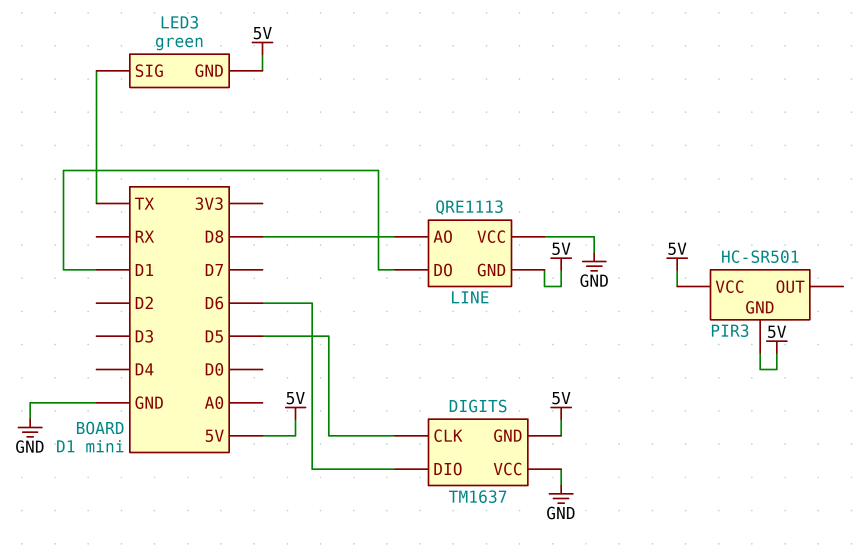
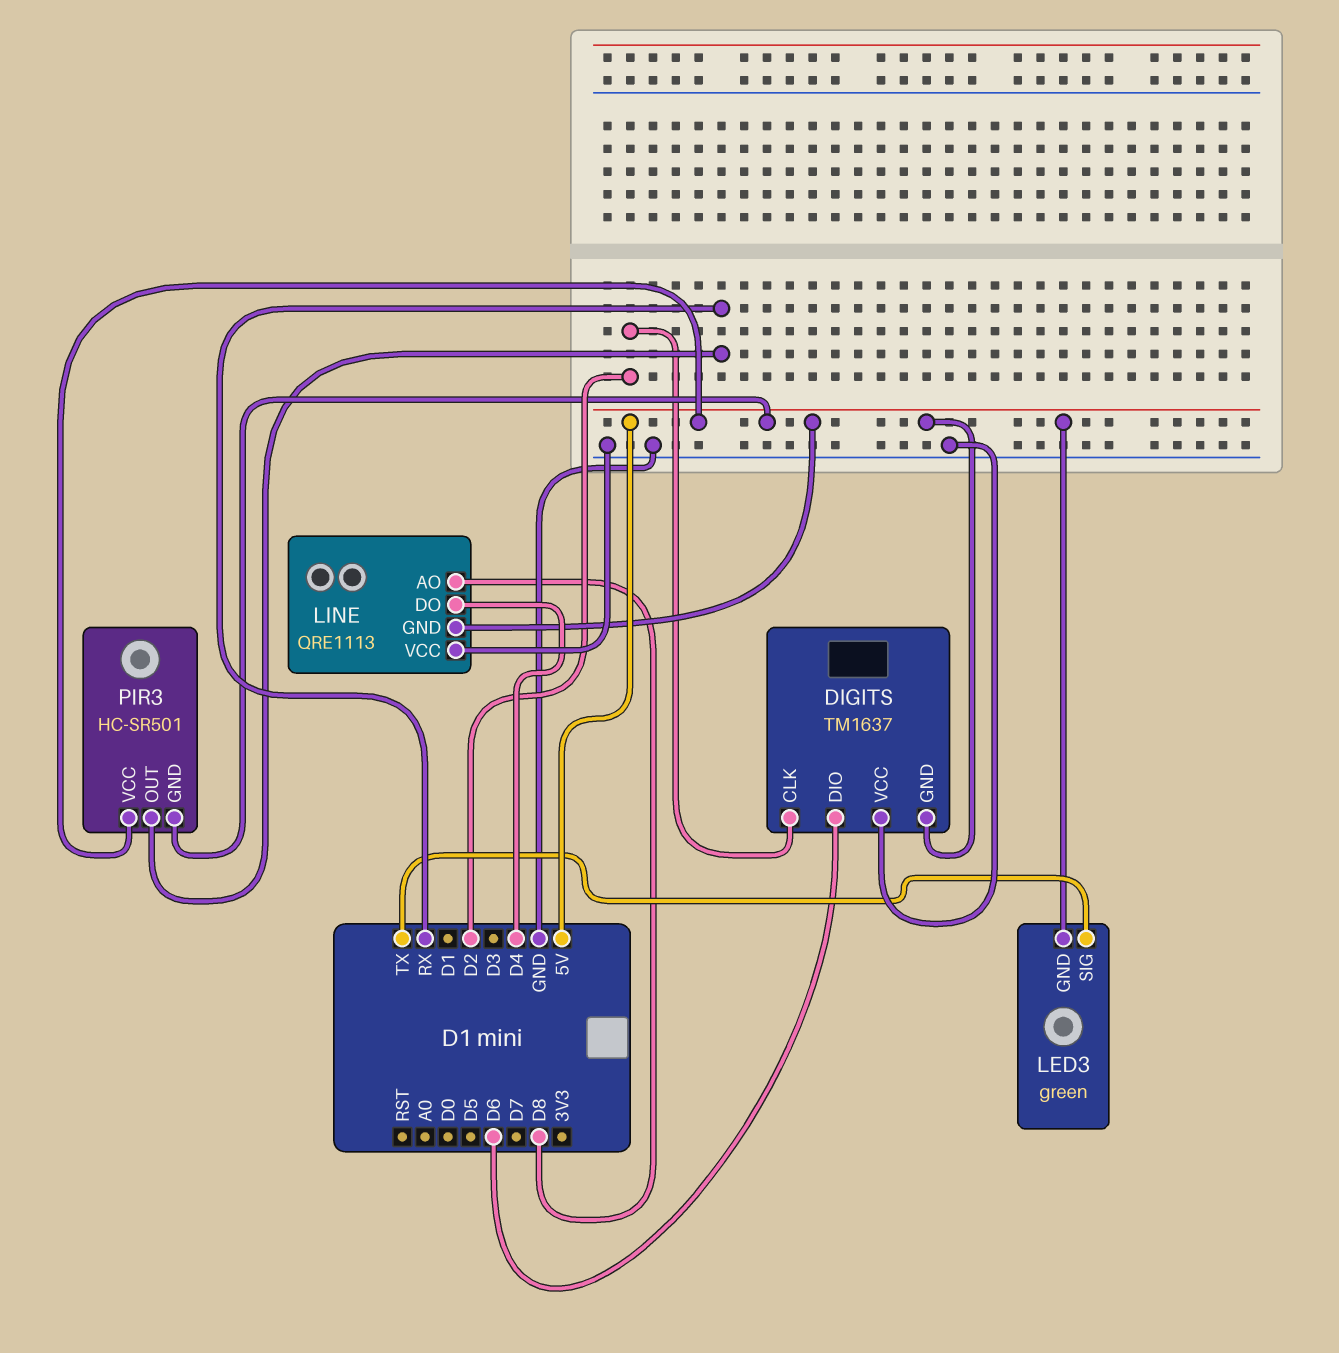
DIGITS pin CLK: D5 -> D2
LINE pin DO: D1 -> D4
PIR3 pin OUT: none -> RX

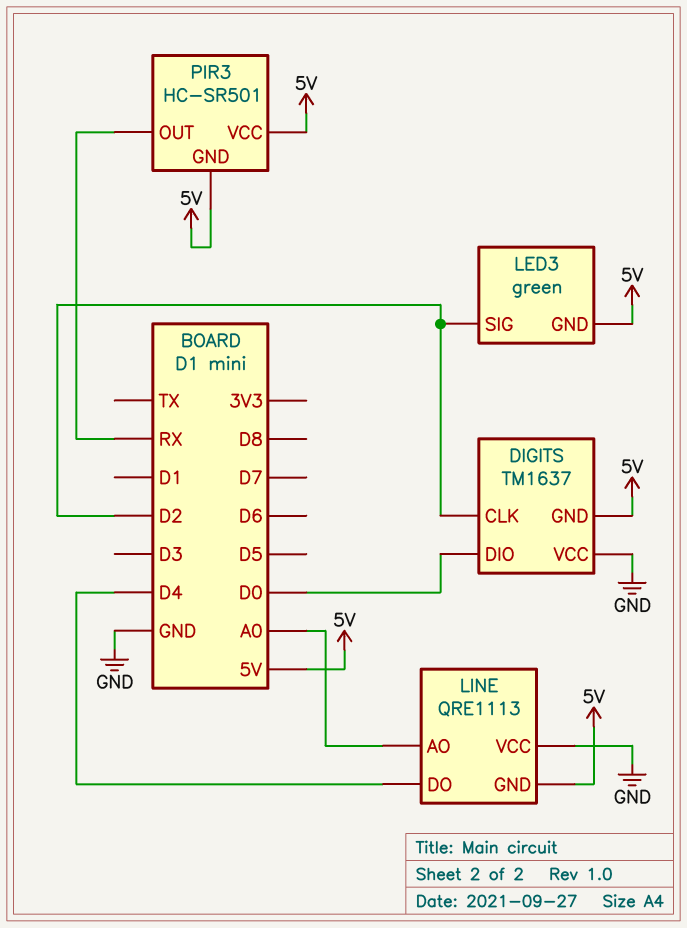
DIGITS pin DIO: D6 -> D0
LED3 pin SIG: TX -> D2
LINE pin AO: D8 -> A0

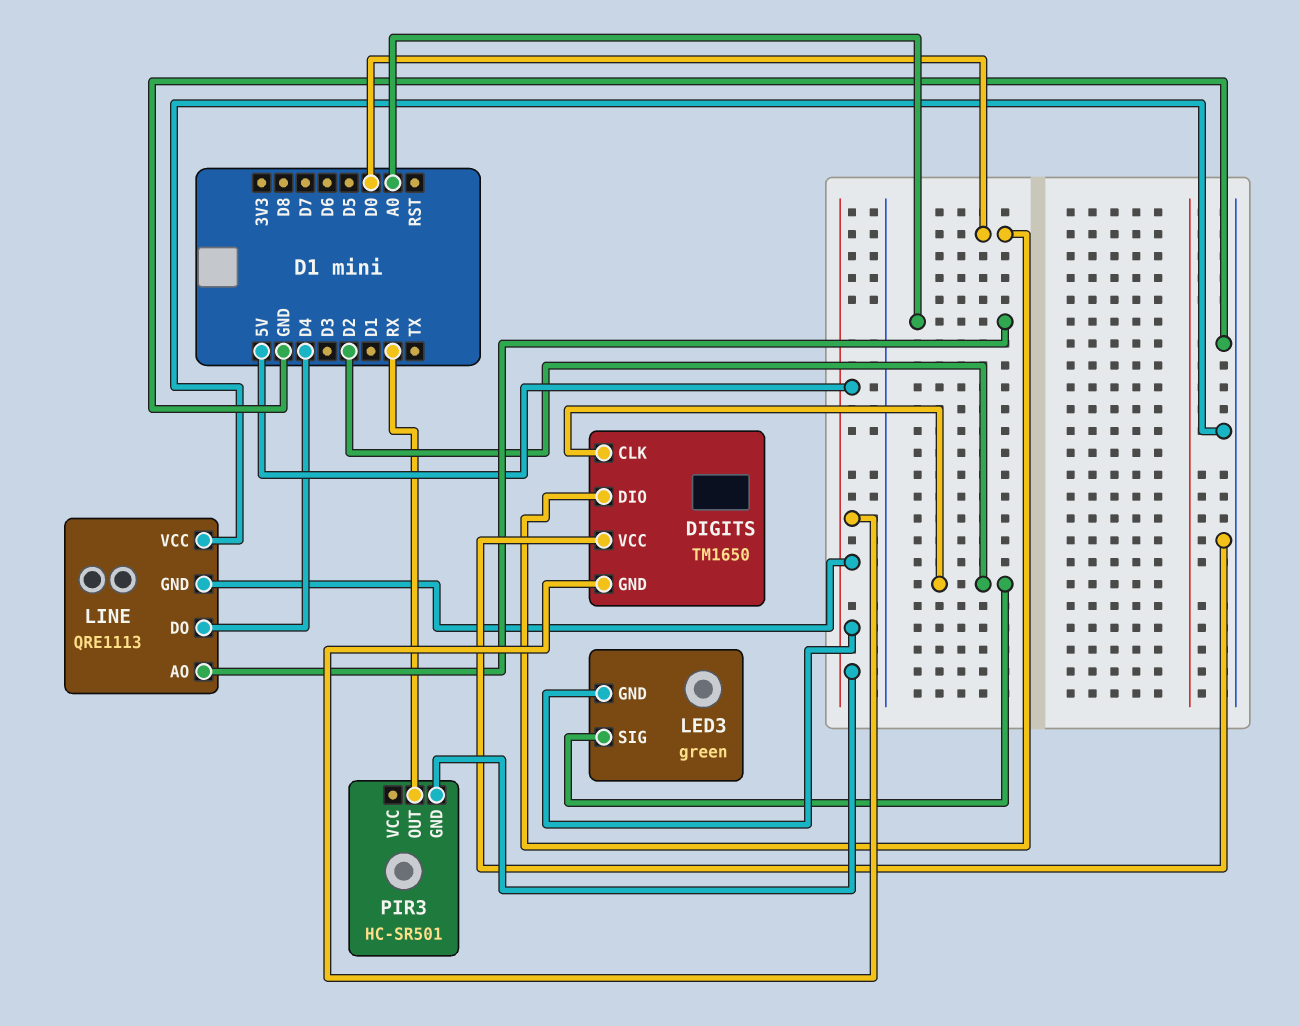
DIGITS: TM1637 -> TM1650
PIR3 pin VCC: 5V -> none

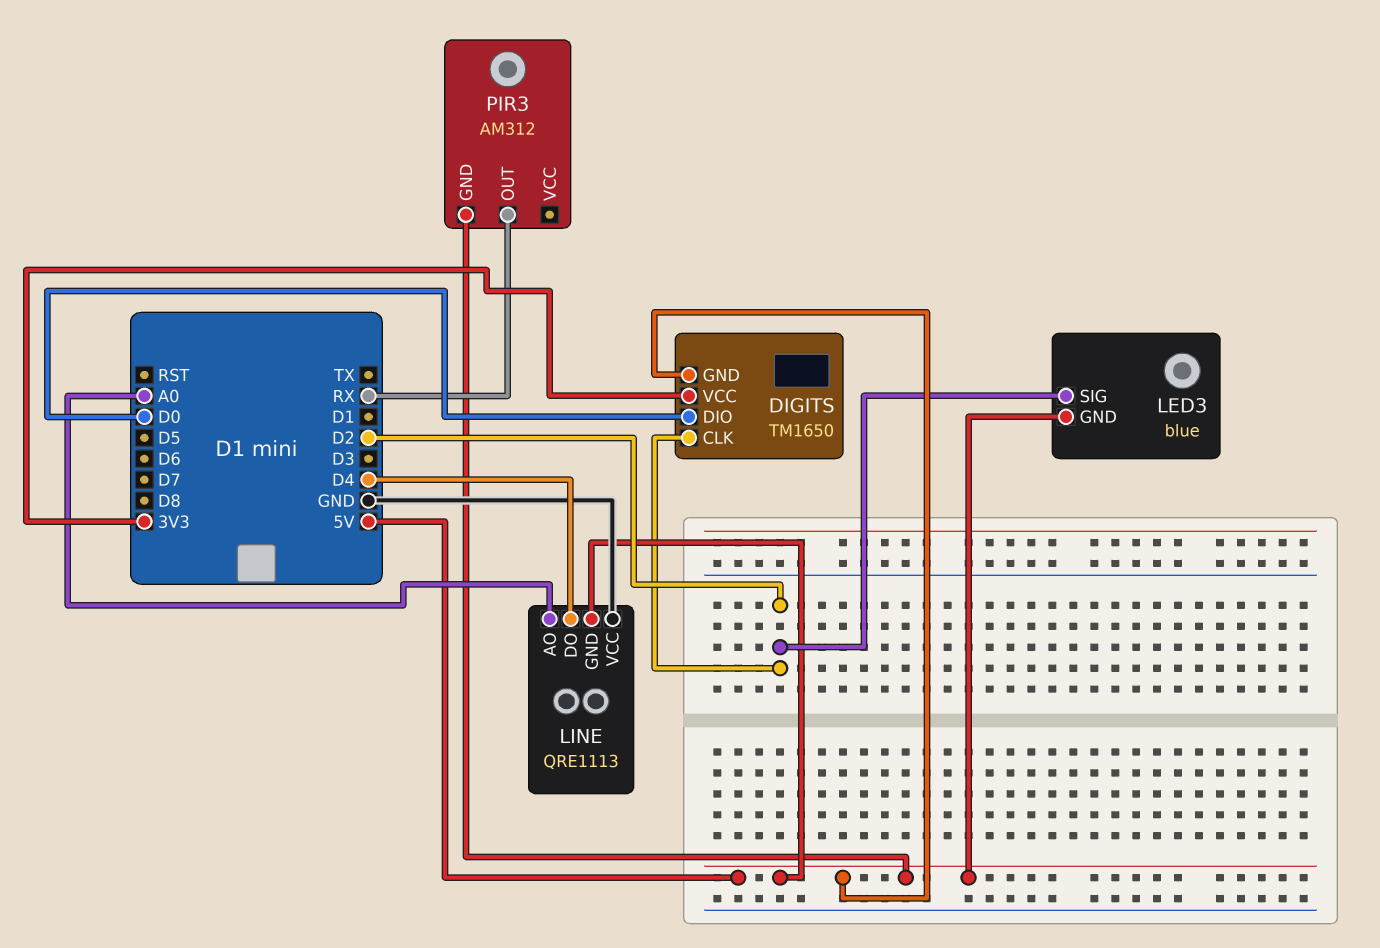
DIGITS pin VCC: GND -> 3V3
LED3: green -> blue
PIR3: HC-SR501 -> AM312

